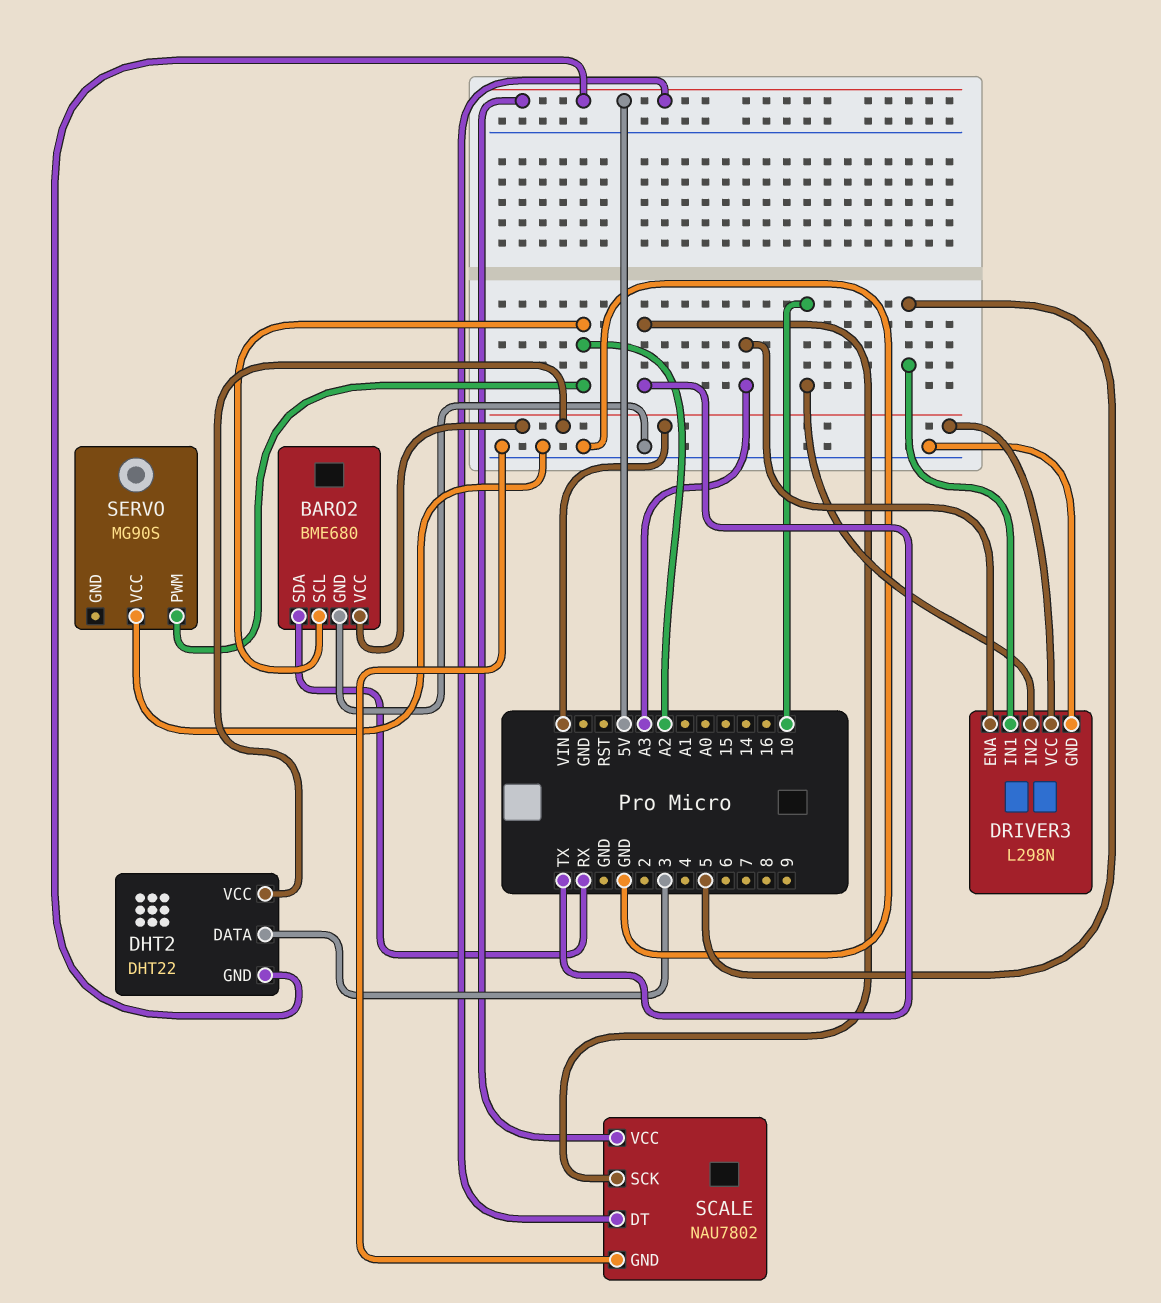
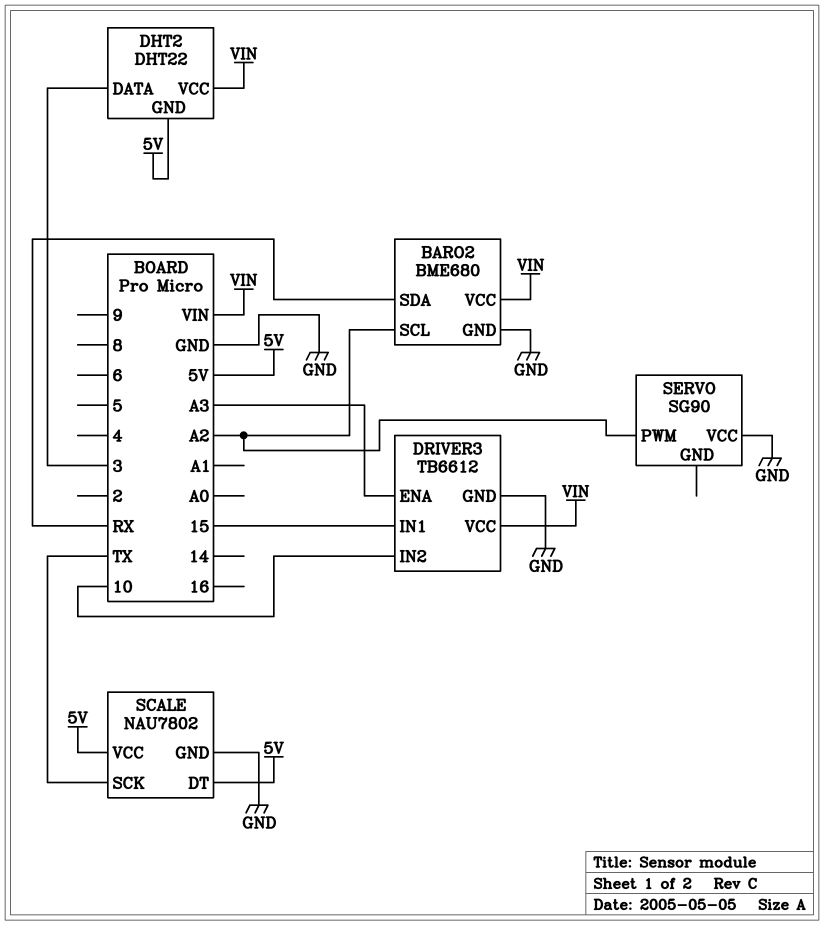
DRIVER3: L298N -> TB6612
DRIVER3 pin IN1: 5 -> 15
SERVO: MG90S -> SG90

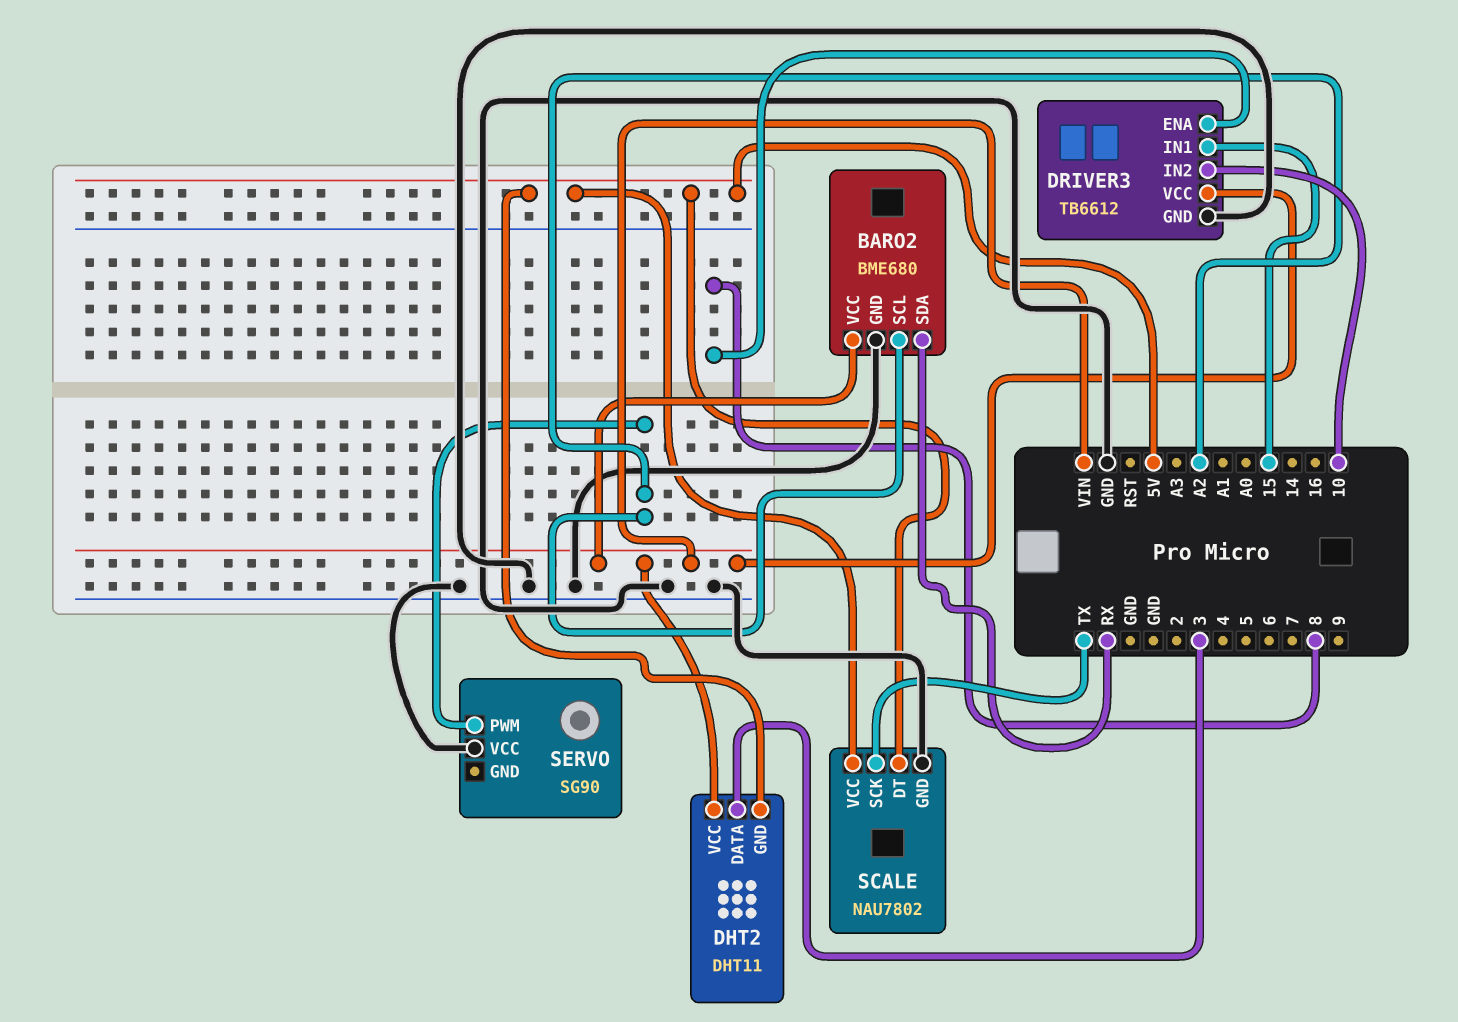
DHT2: DHT22 -> DHT11
DRIVER3 pin ENA: A3 -> 8

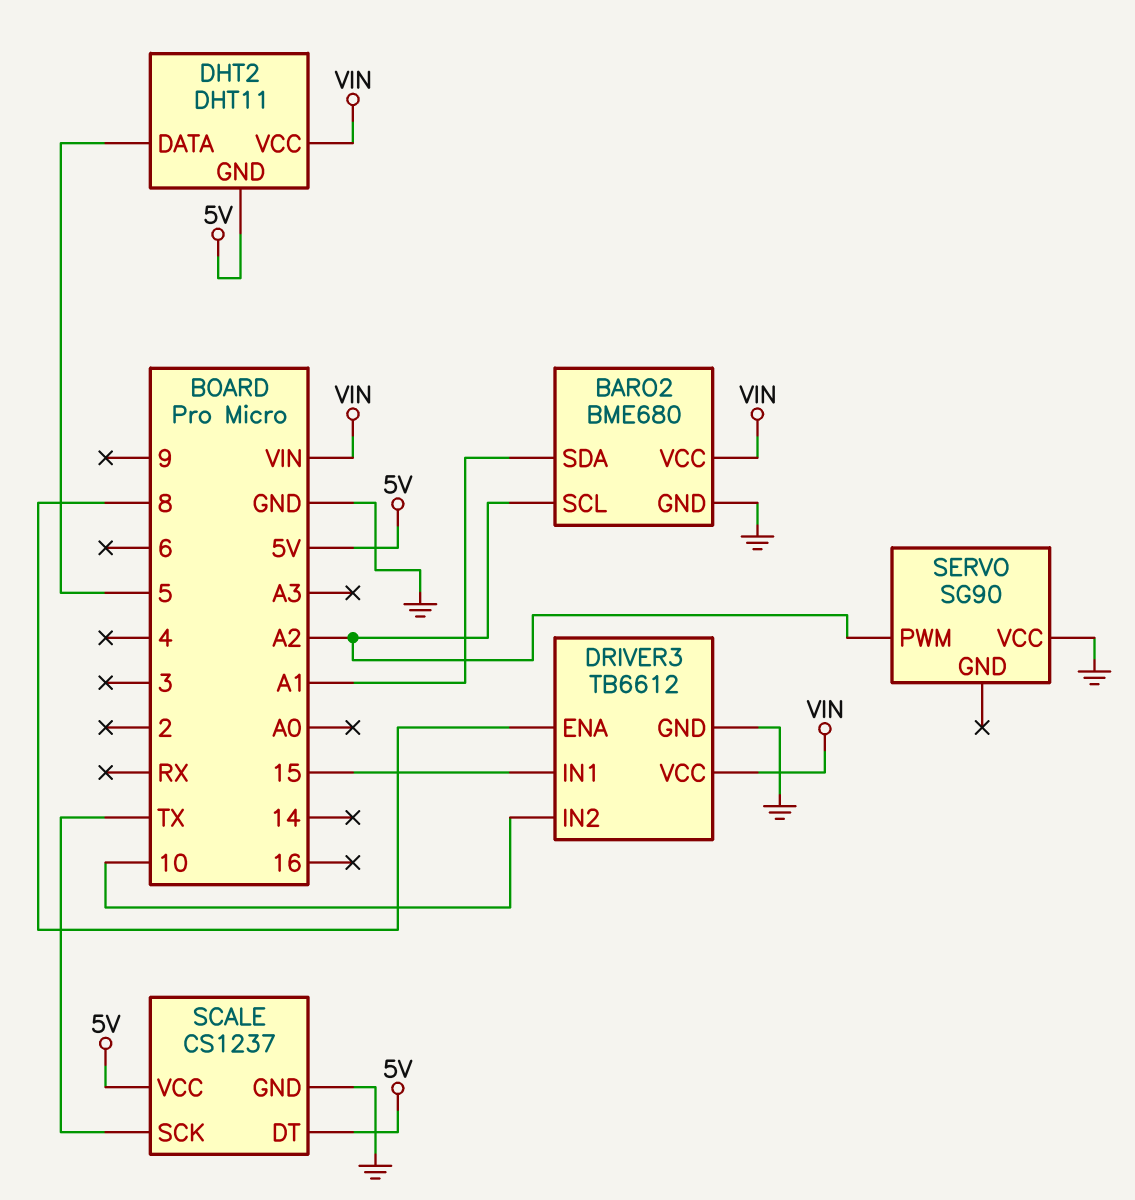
BARO2 pin SDA: RX -> A1
DHT2 pin DATA: 3 -> 5
SCALE: NAU7802 -> CS1237

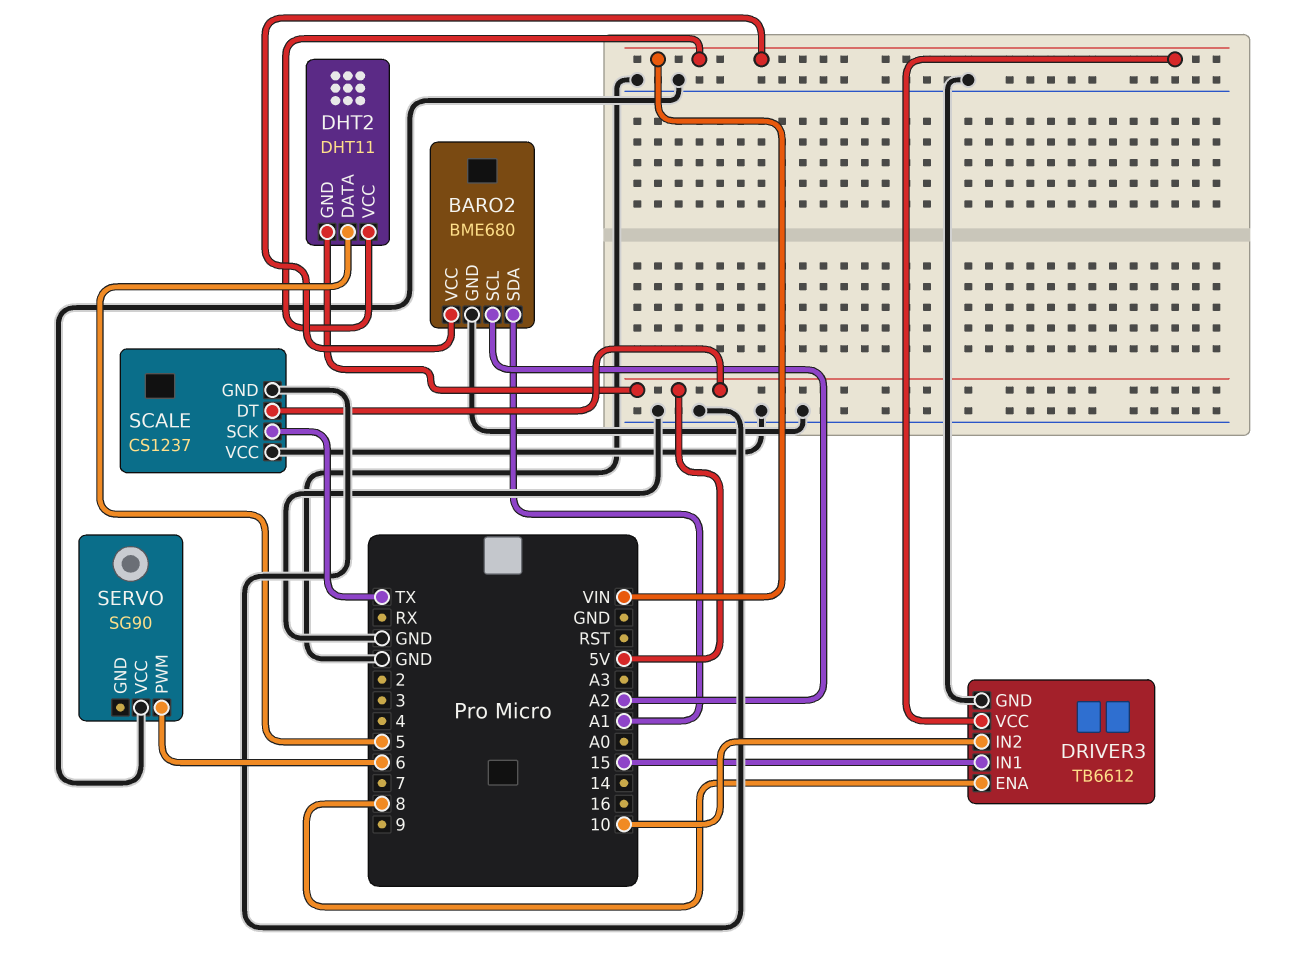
SCALE pin VCC: 5V -> GND
SERVO pin PWM: A2 -> 6

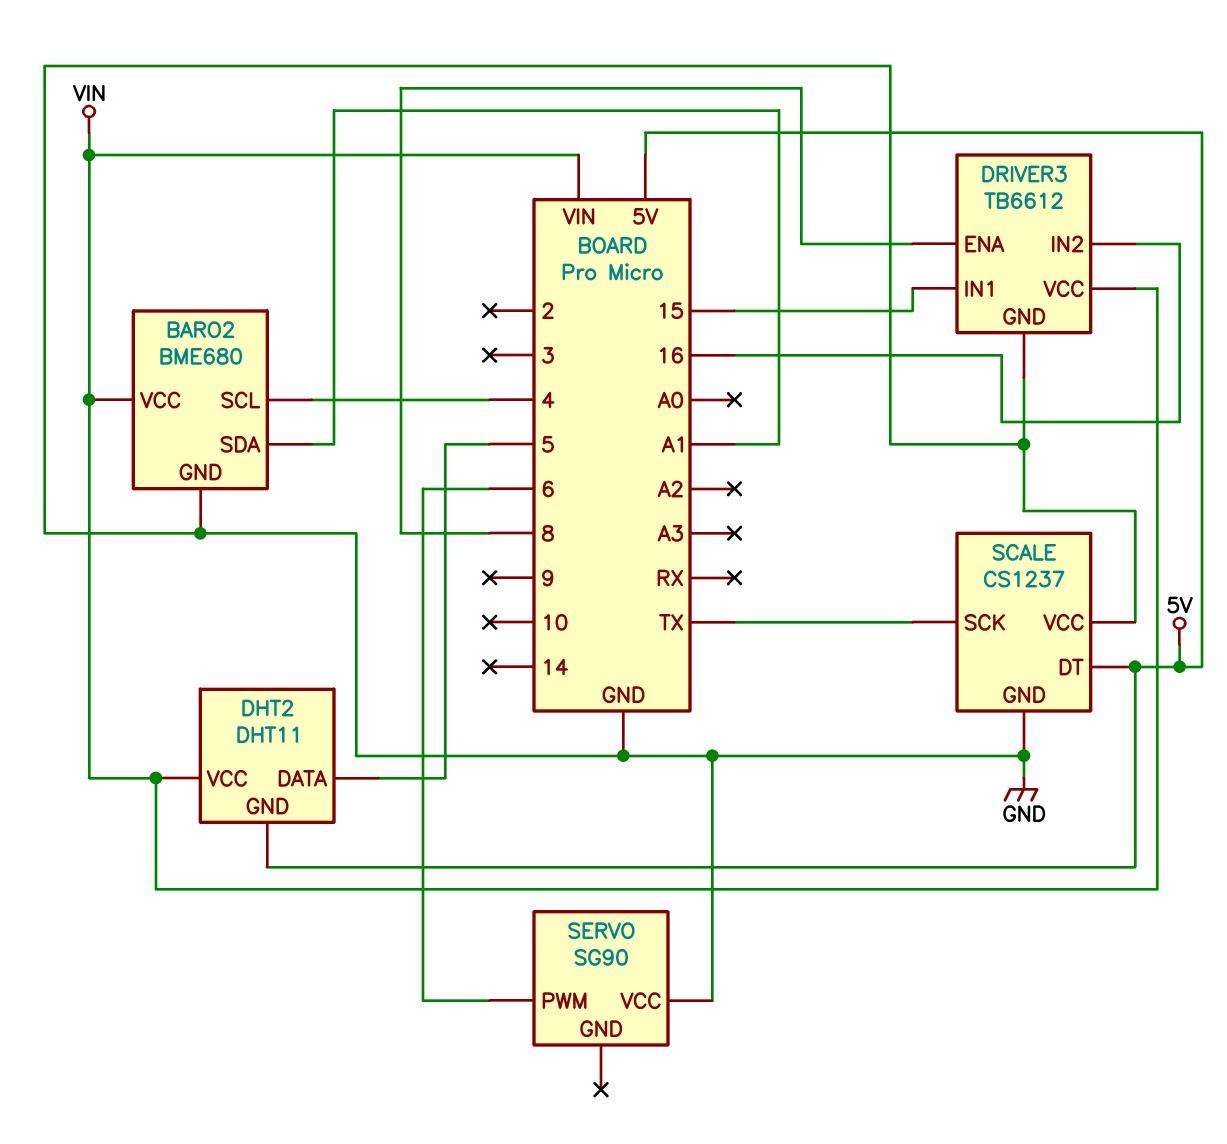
BARO2 pin SCL: A2 -> 4
DRIVER3 pin IN2: 10 -> 16

